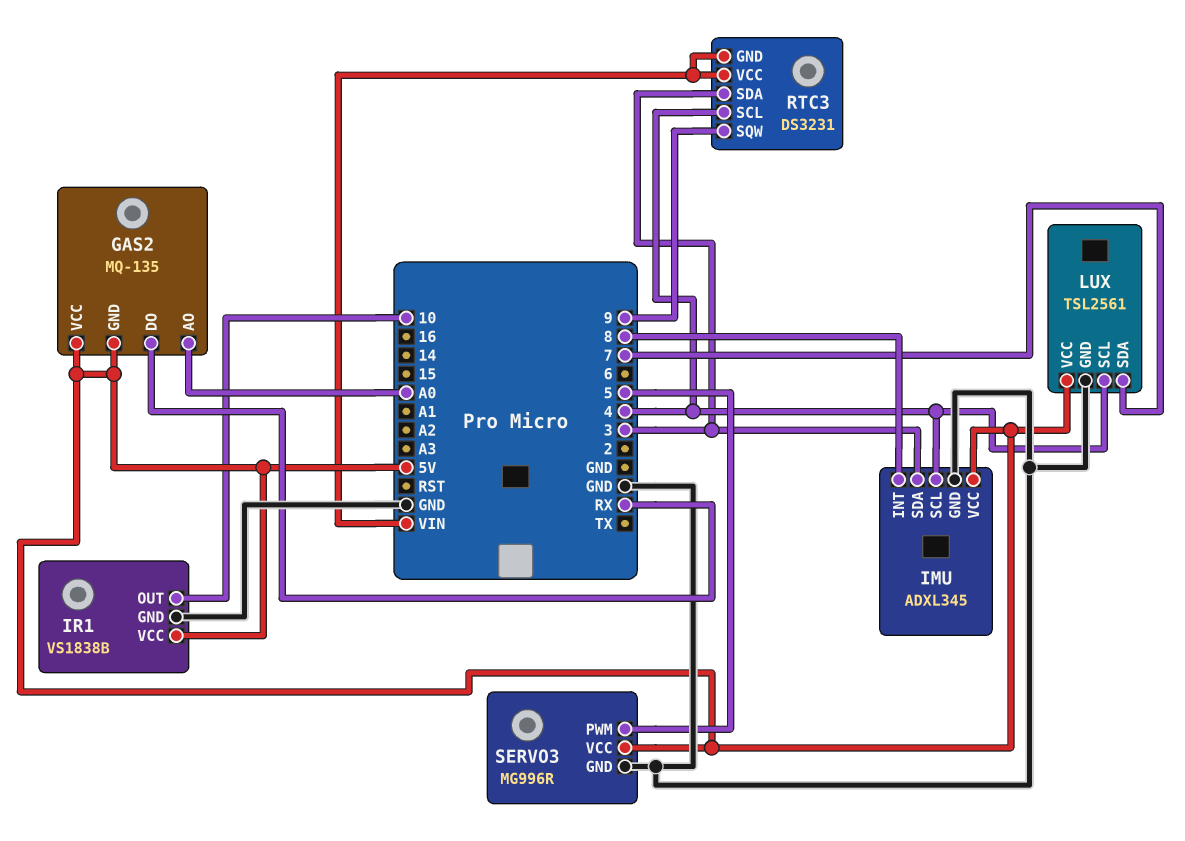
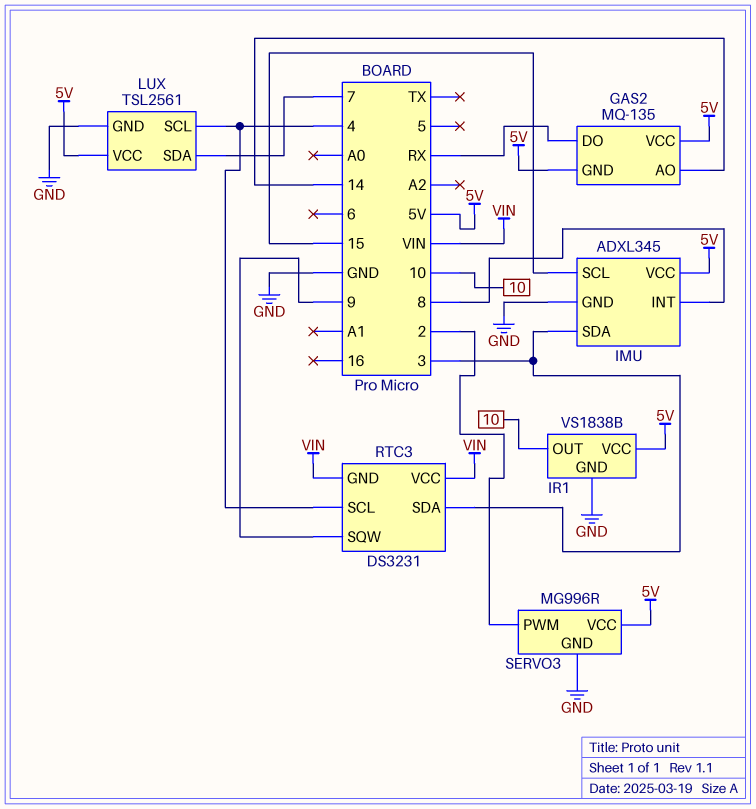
GAS2 pin AO: A0 -> 14
IMU pin SCL: 4 -> 15
SERVO3 pin PWM: 5 -> 2

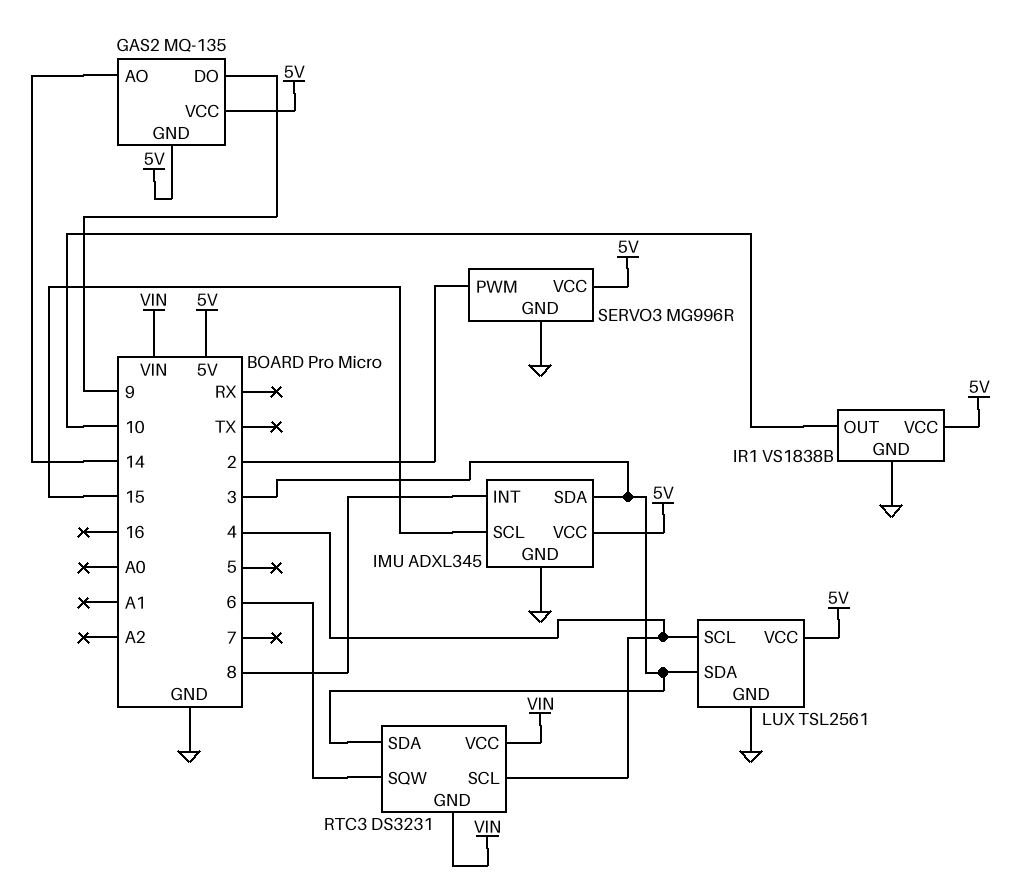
GAS2 pin DO: RX -> 9
LUX pin SDA: 7 -> 3
RTC3 pin SQW: 9 -> 6

